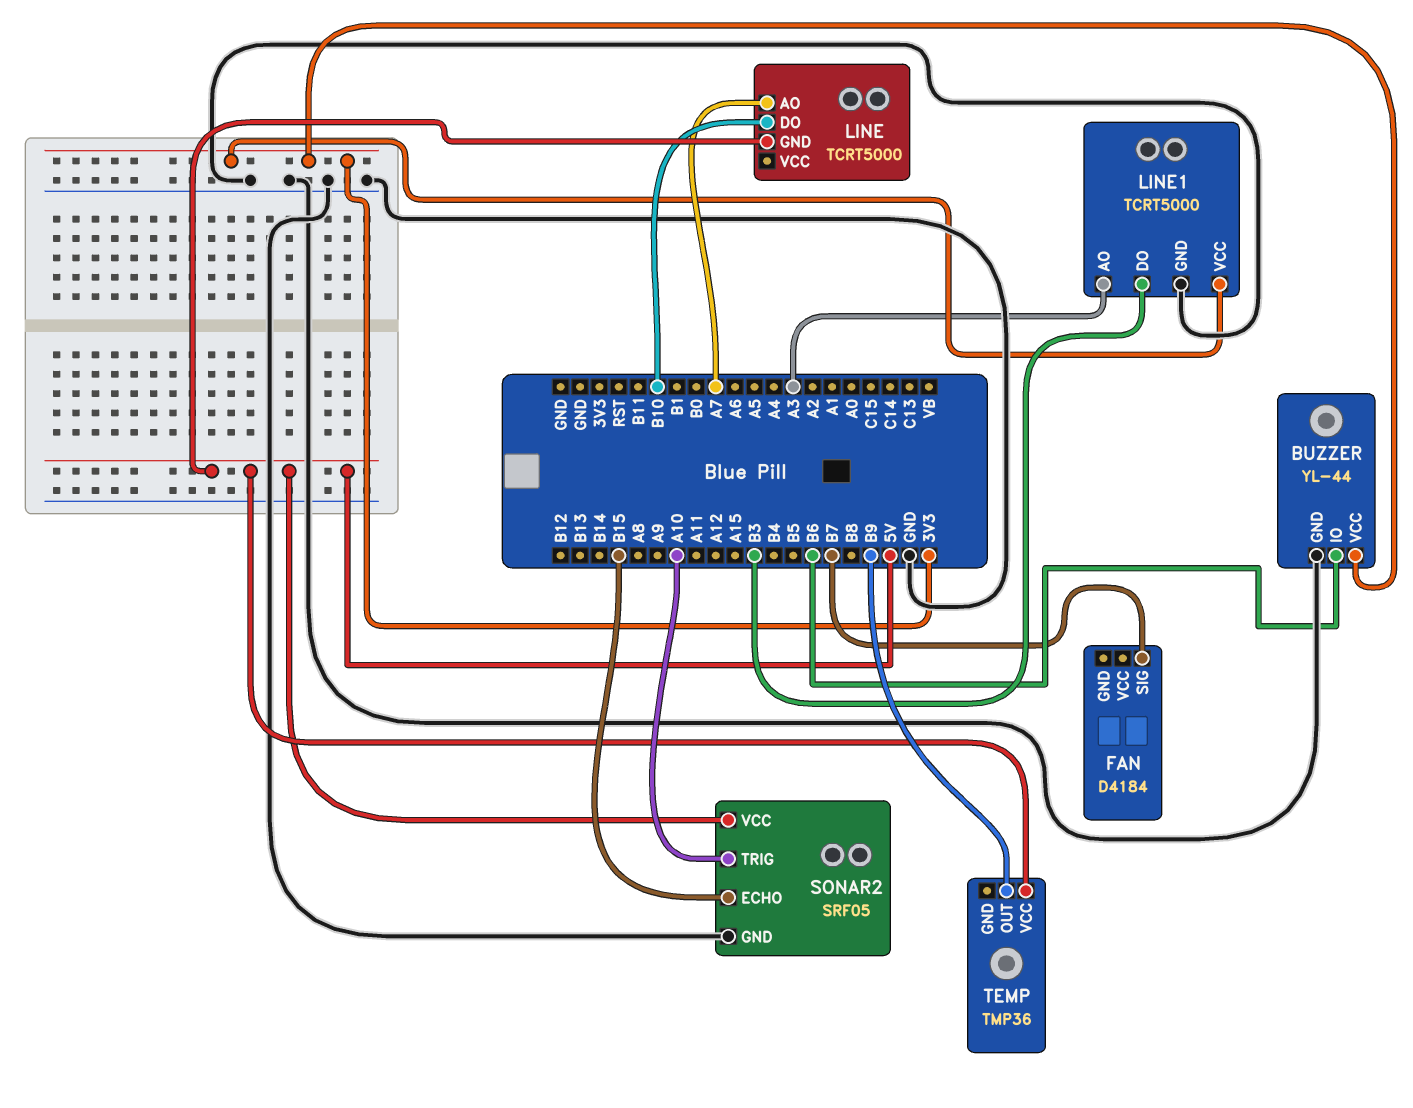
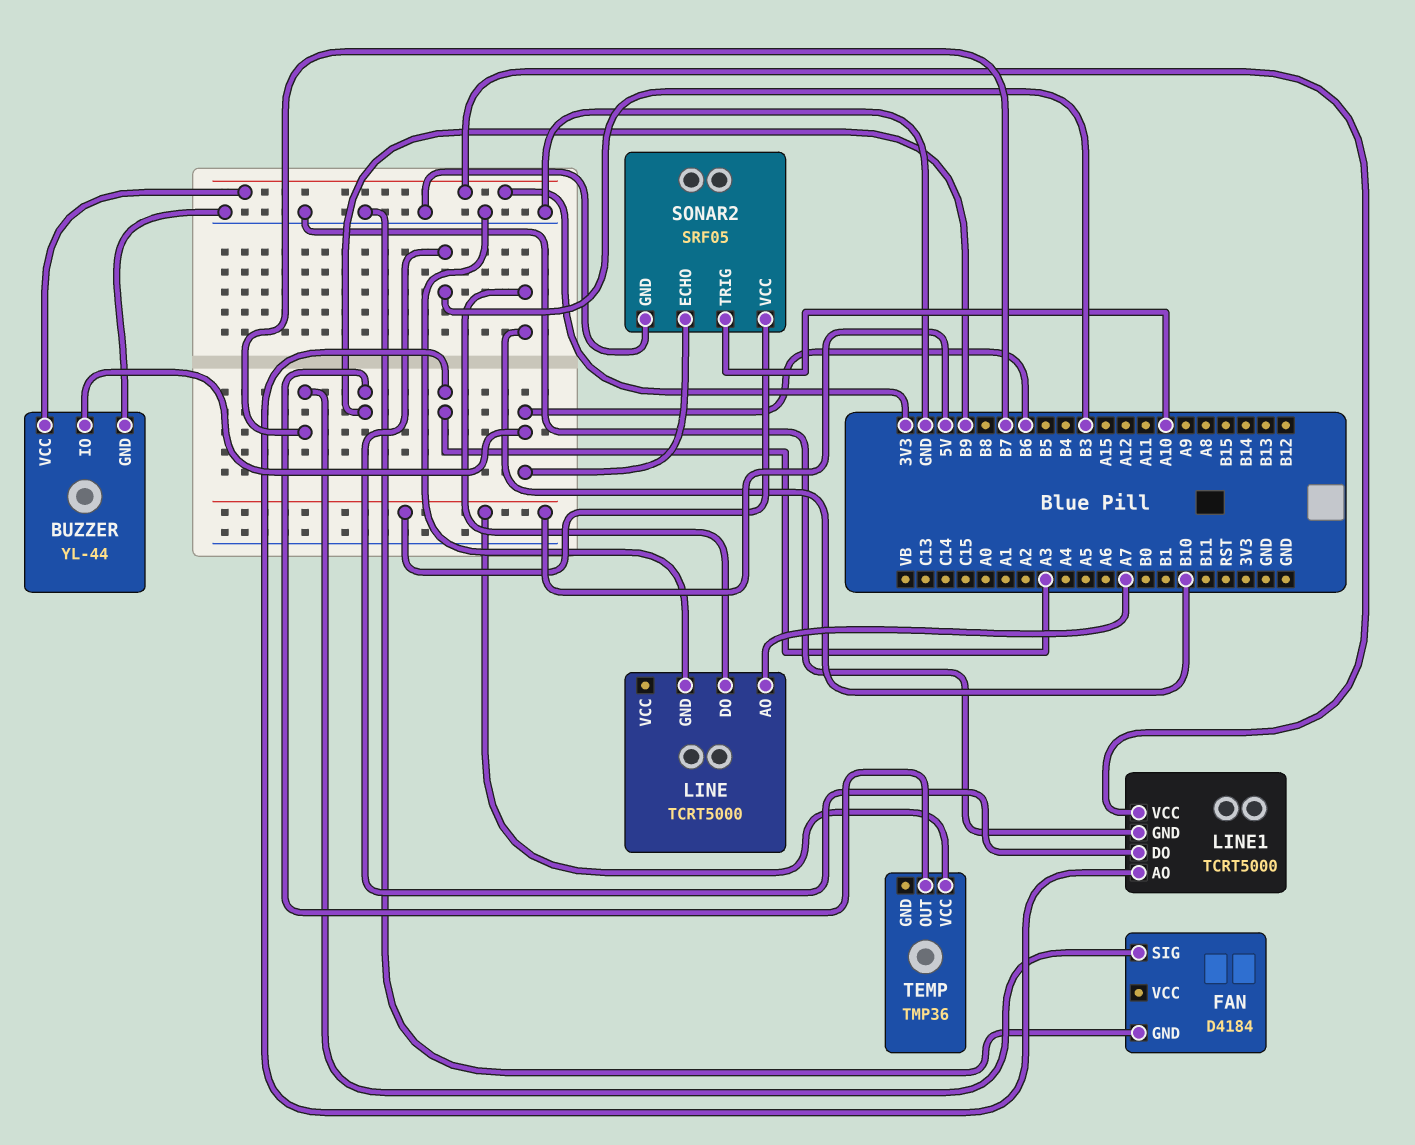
FAN pin GND: none -> GND
LINE pin GND: 5V -> GND
SONAR2 pin ECHO: B15 -> B6

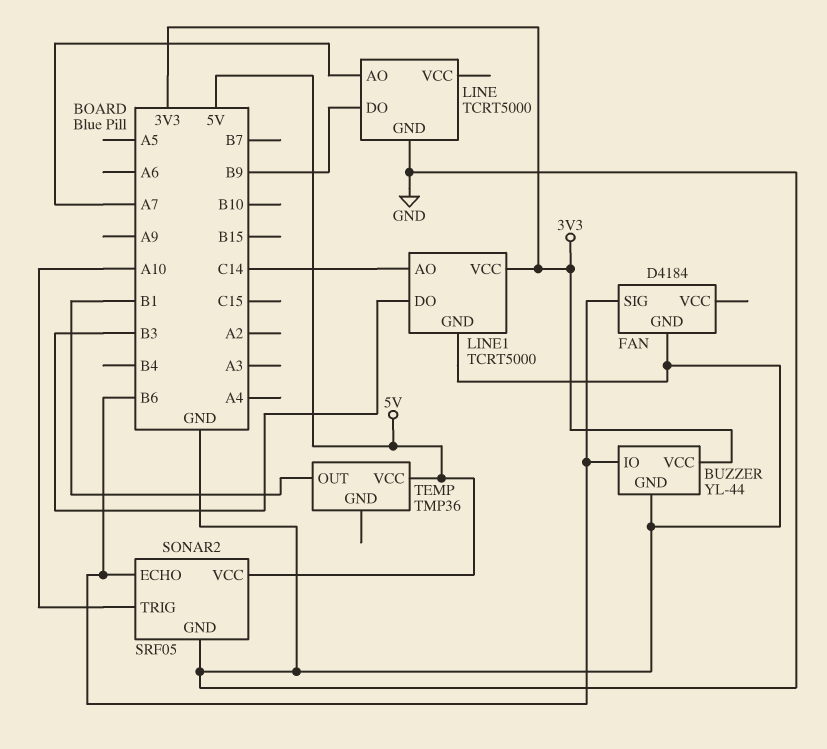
FAN pin SIG: B7 -> B6
LINE pin DO: B10 -> B9
LINE1 pin AO: A3 -> C14
TEMP pin OUT: B9 -> B1

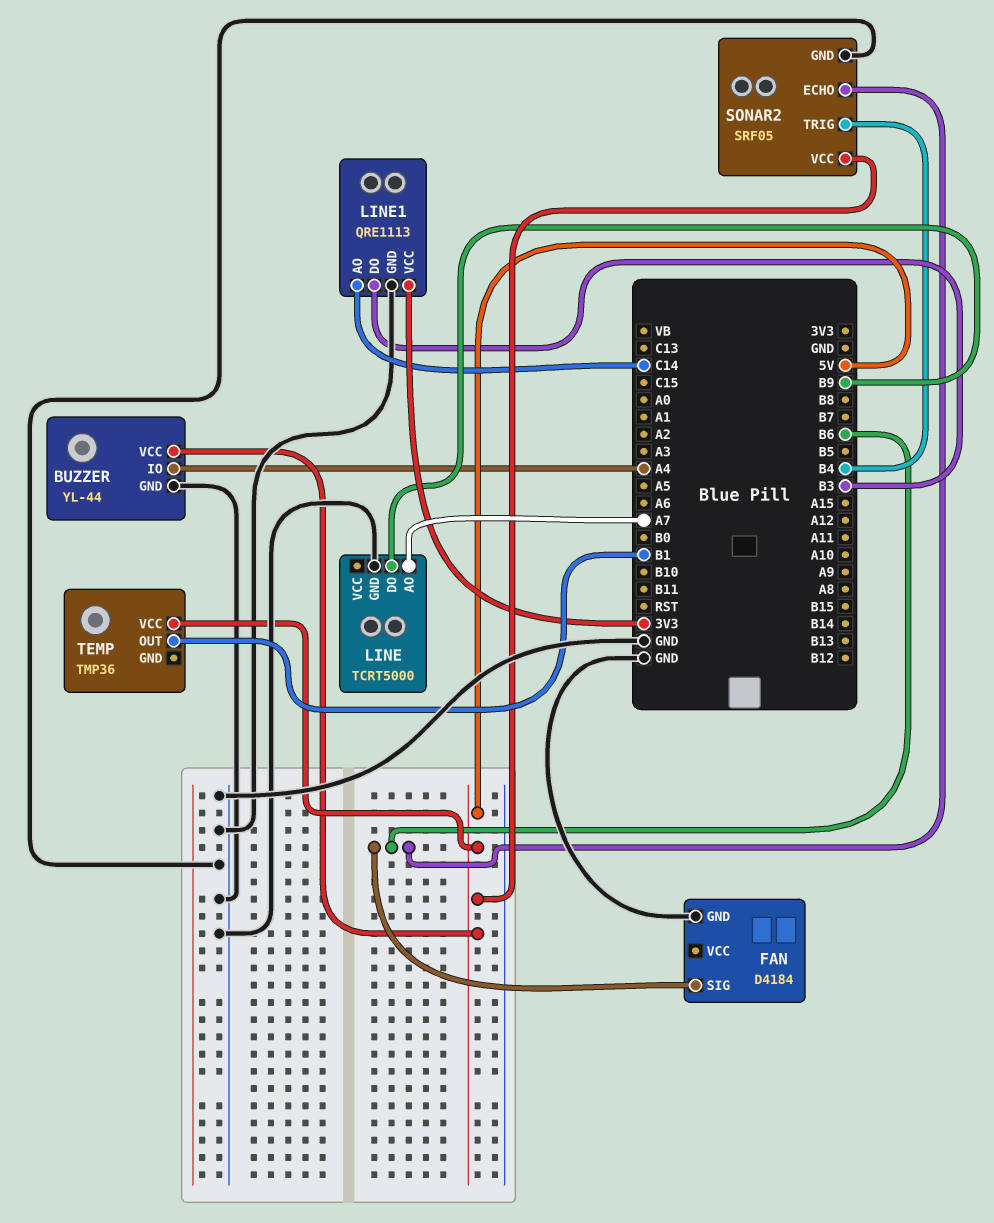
BUZZER pin IO: B6 -> A4
BUZZER pin VCC: 3V3 -> 5V
LINE1: TCRT5000 -> QRE1113
SONAR2 pin TRIG: A10 -> B4

